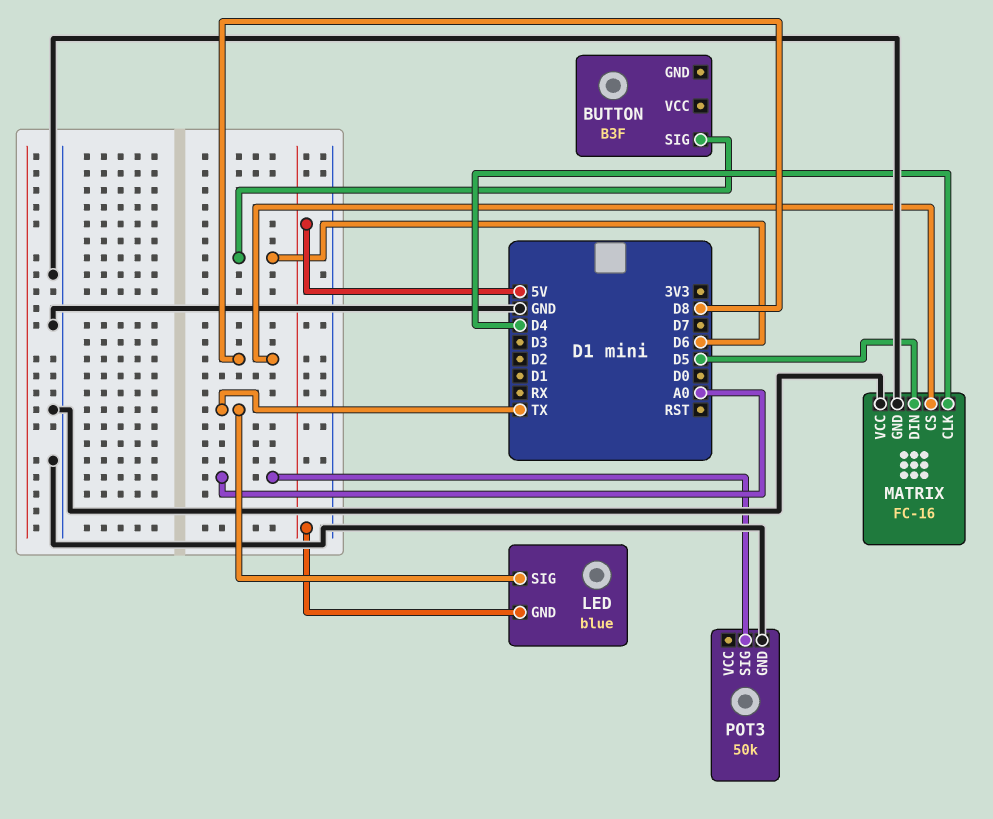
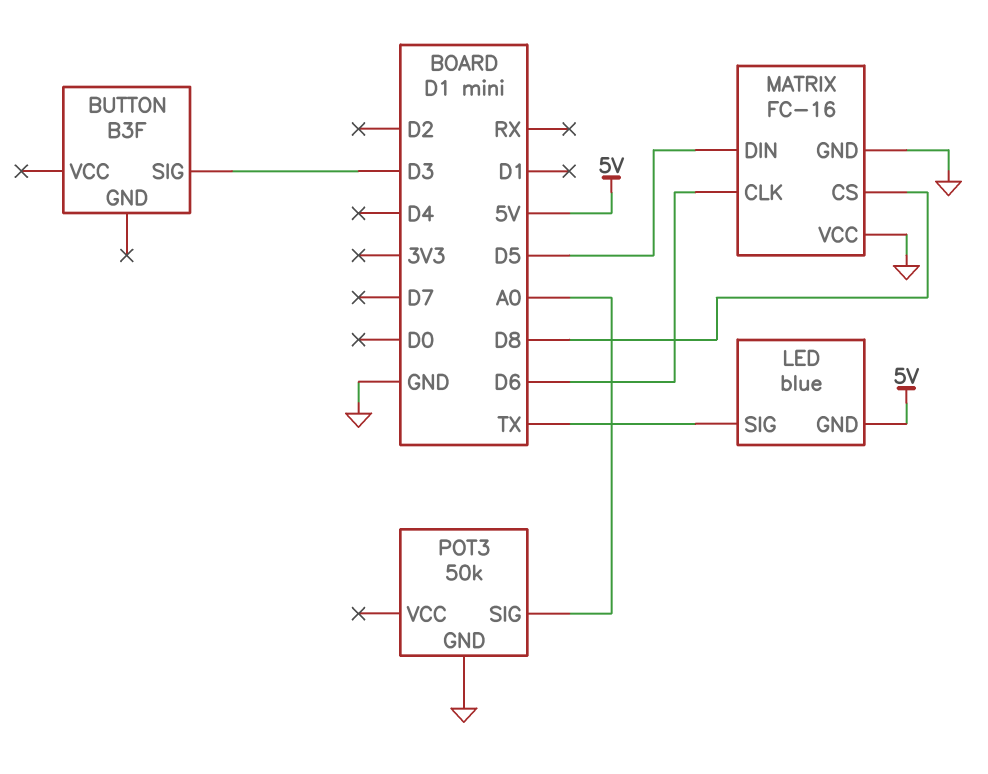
BUTTON pin SIG: D6 -> D3
MATRIX pin CLK: D4 -> D6

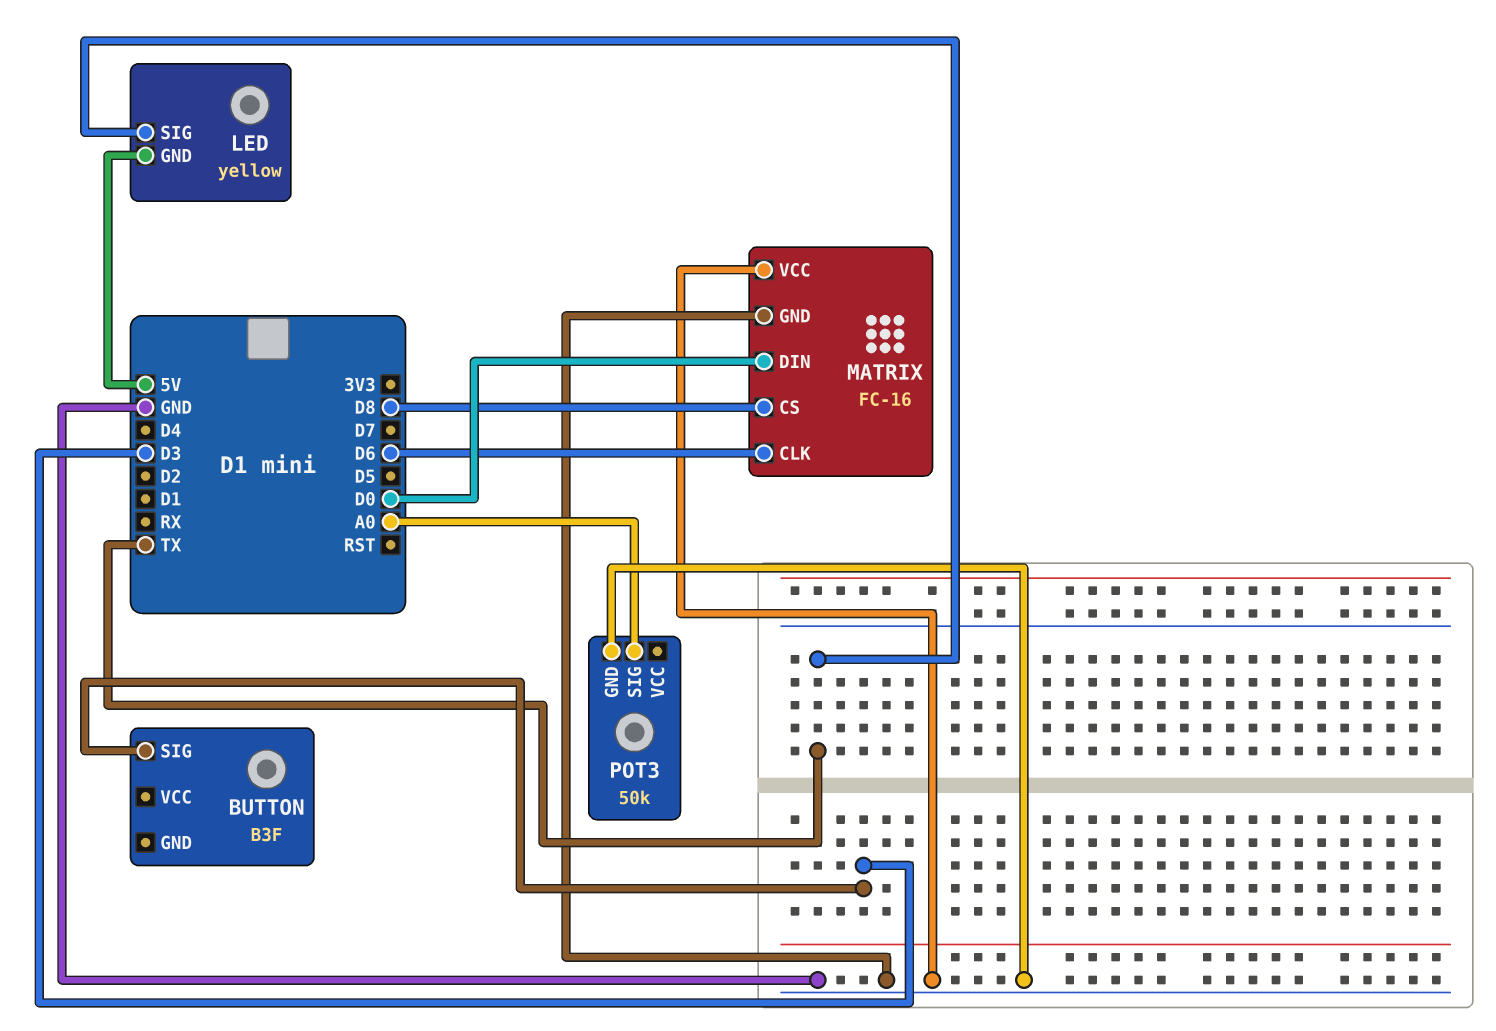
LED: blue -> yellow
MATRIX pin DIN: D5 -> D0

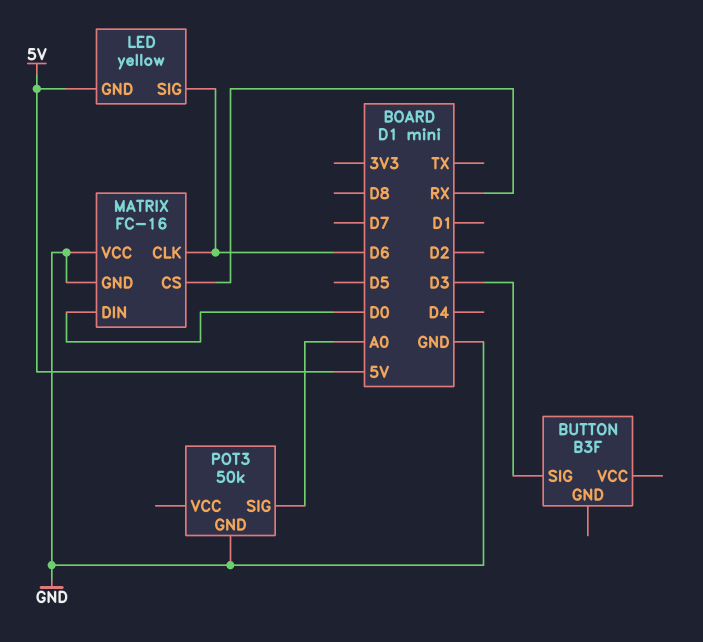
LED pin SIG: TX -> D6
MATRIX pin CS: D8 -> RX

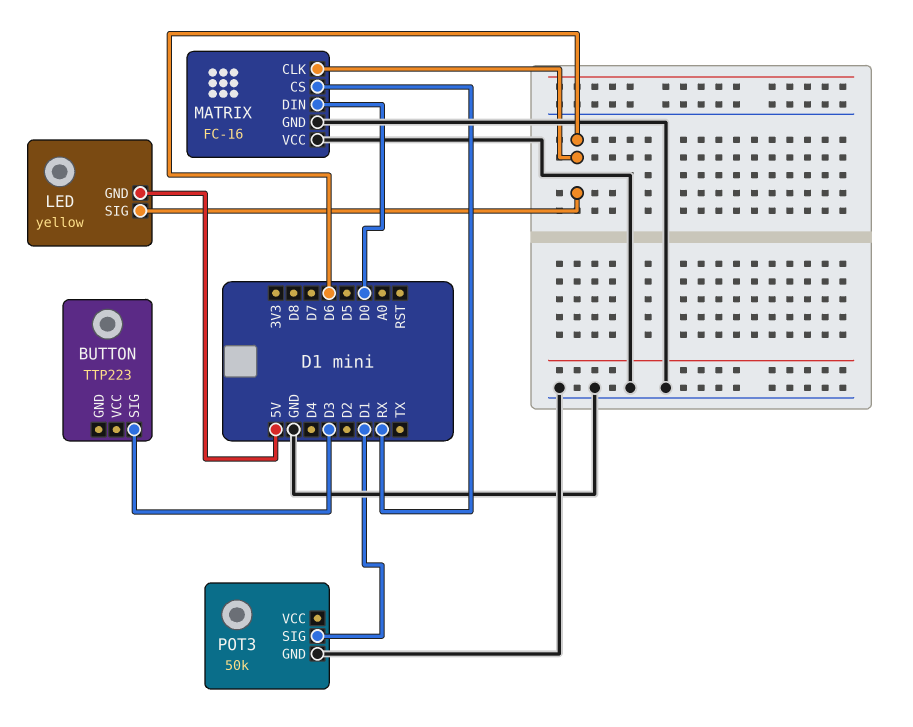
BUTTON: B3F -> TTP223
POT3 pin SIG: A0 -> D1

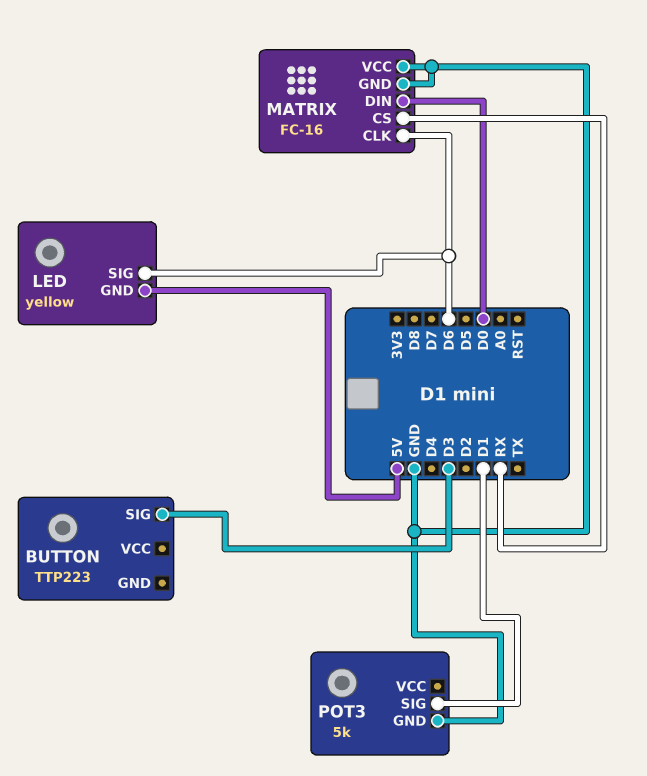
POT3: 50k -> 5k

